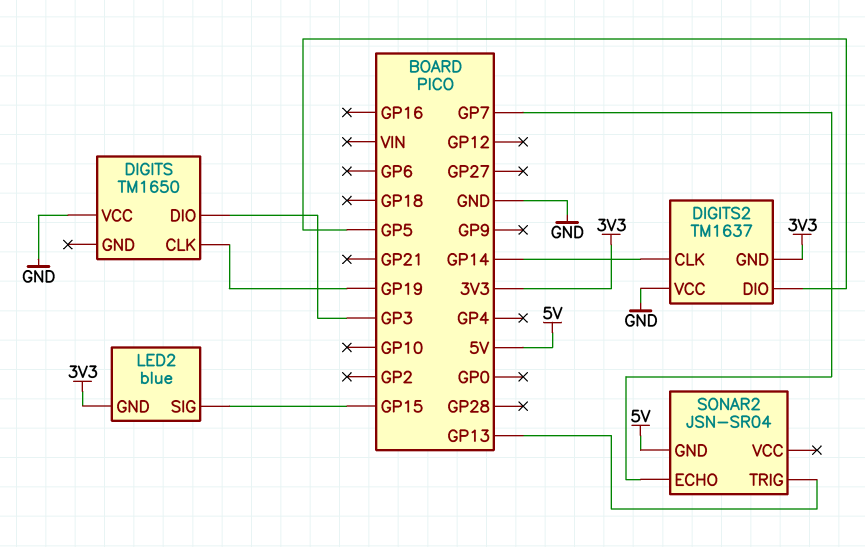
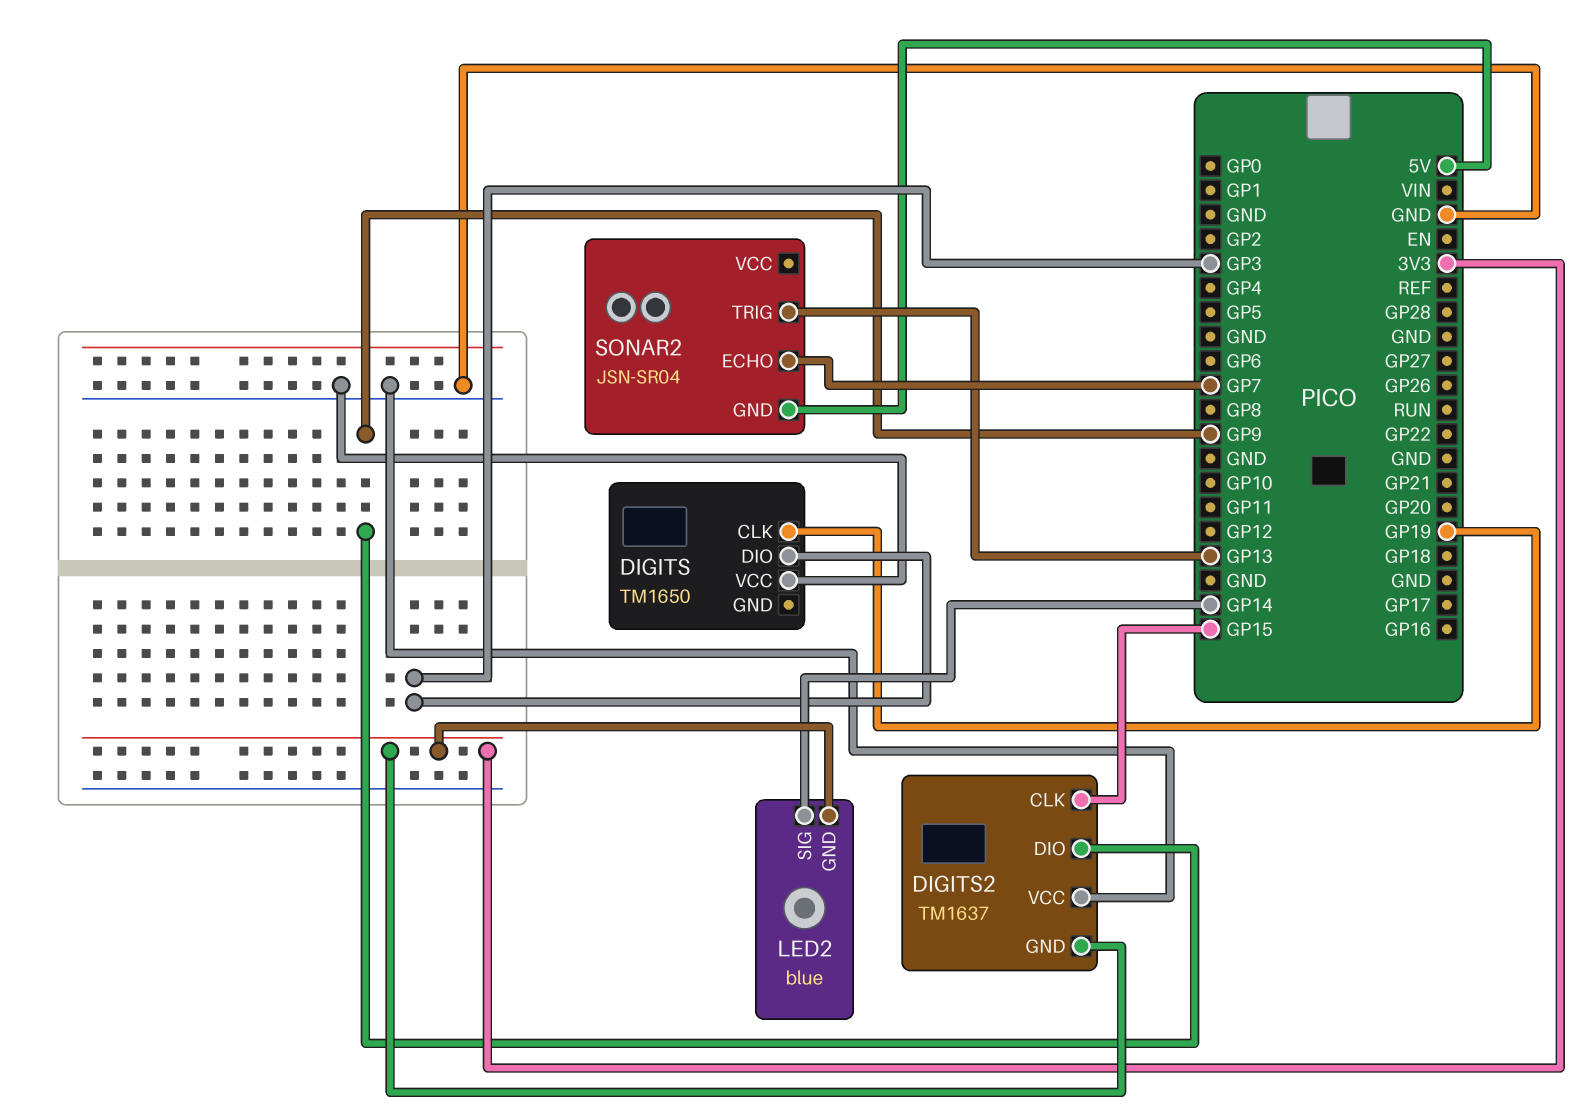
DIGITS2 pin CLK: GP14 -> GP15
DIGITS2 pin DIO: GP5 -> GP9
LED2 pin SIG: GP15 -> GP14

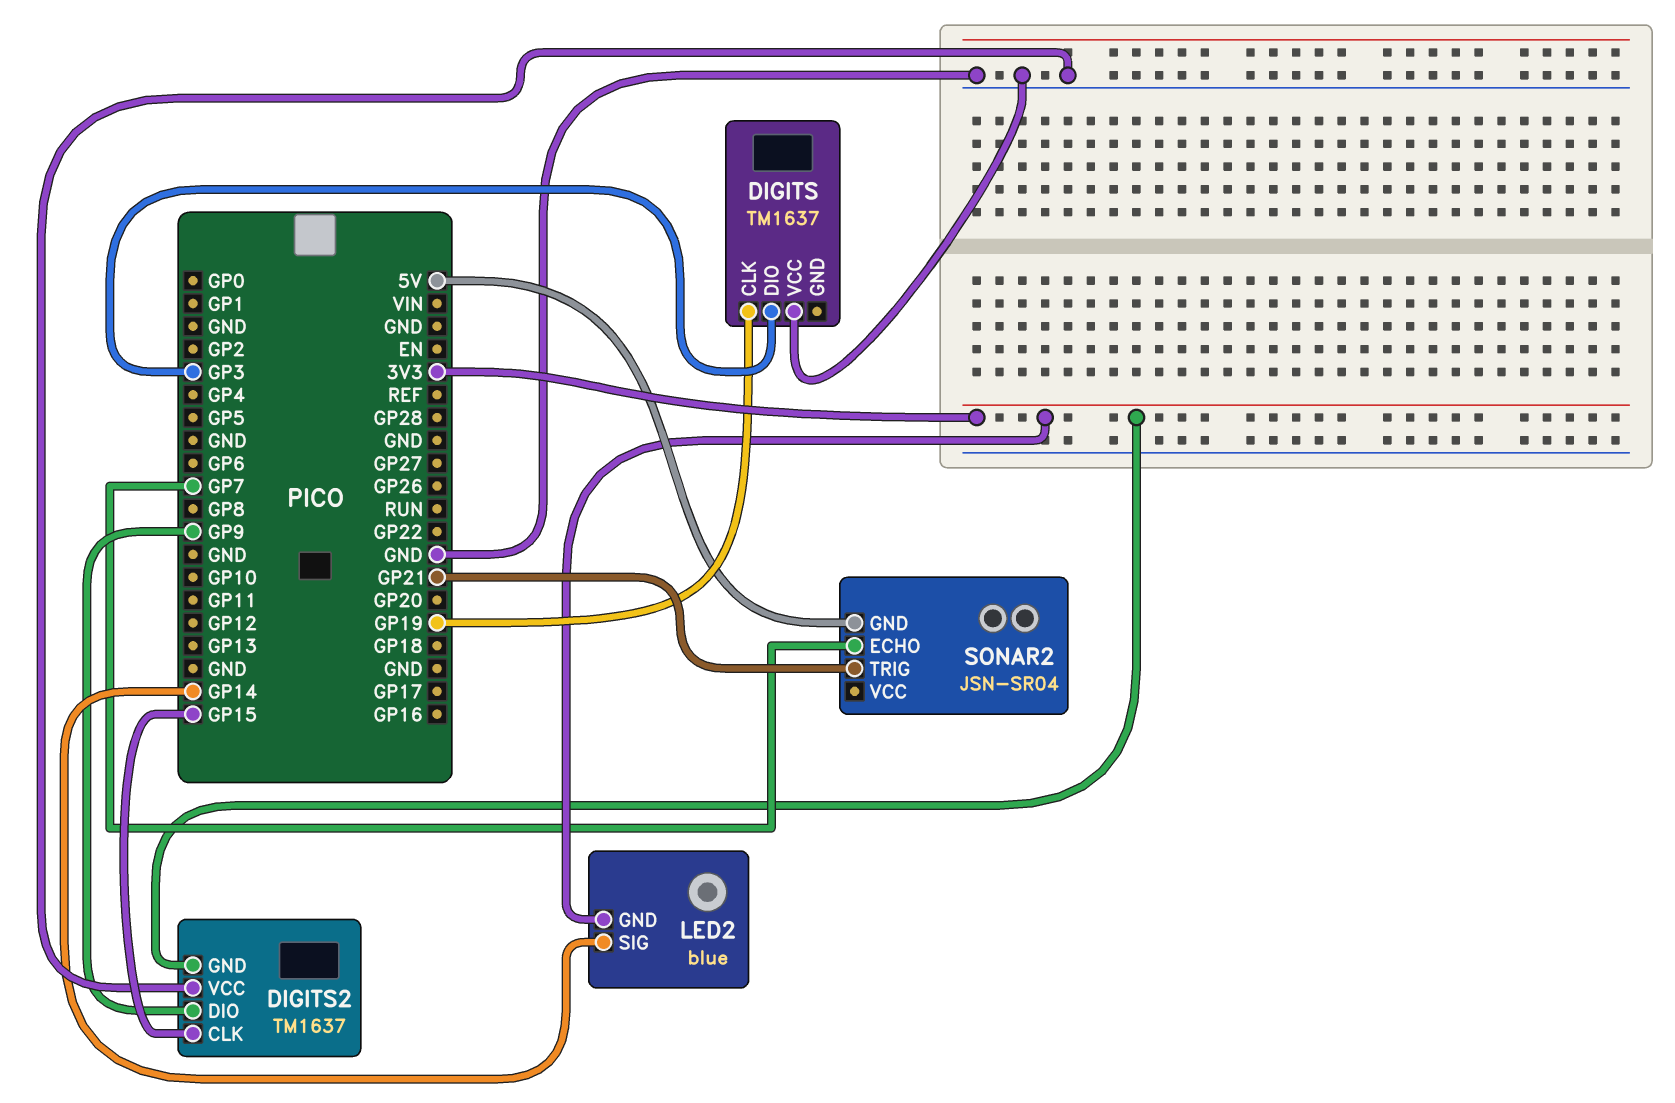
DIGITS: TM1650 -> TM1637
SONAR2 pin TRIG: GP13 -> GP21

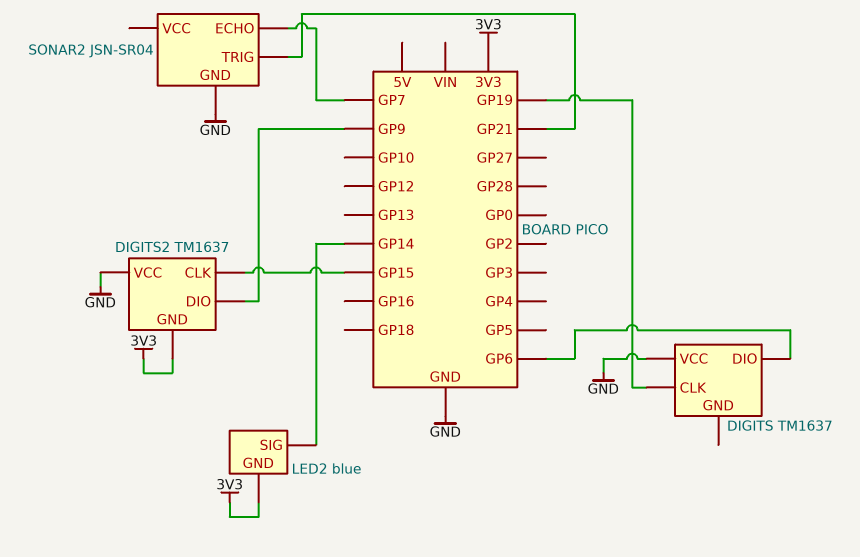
DIGITS pin DIO: GP3 -> GP6
SONAR2 pin GND: 5V -> GND

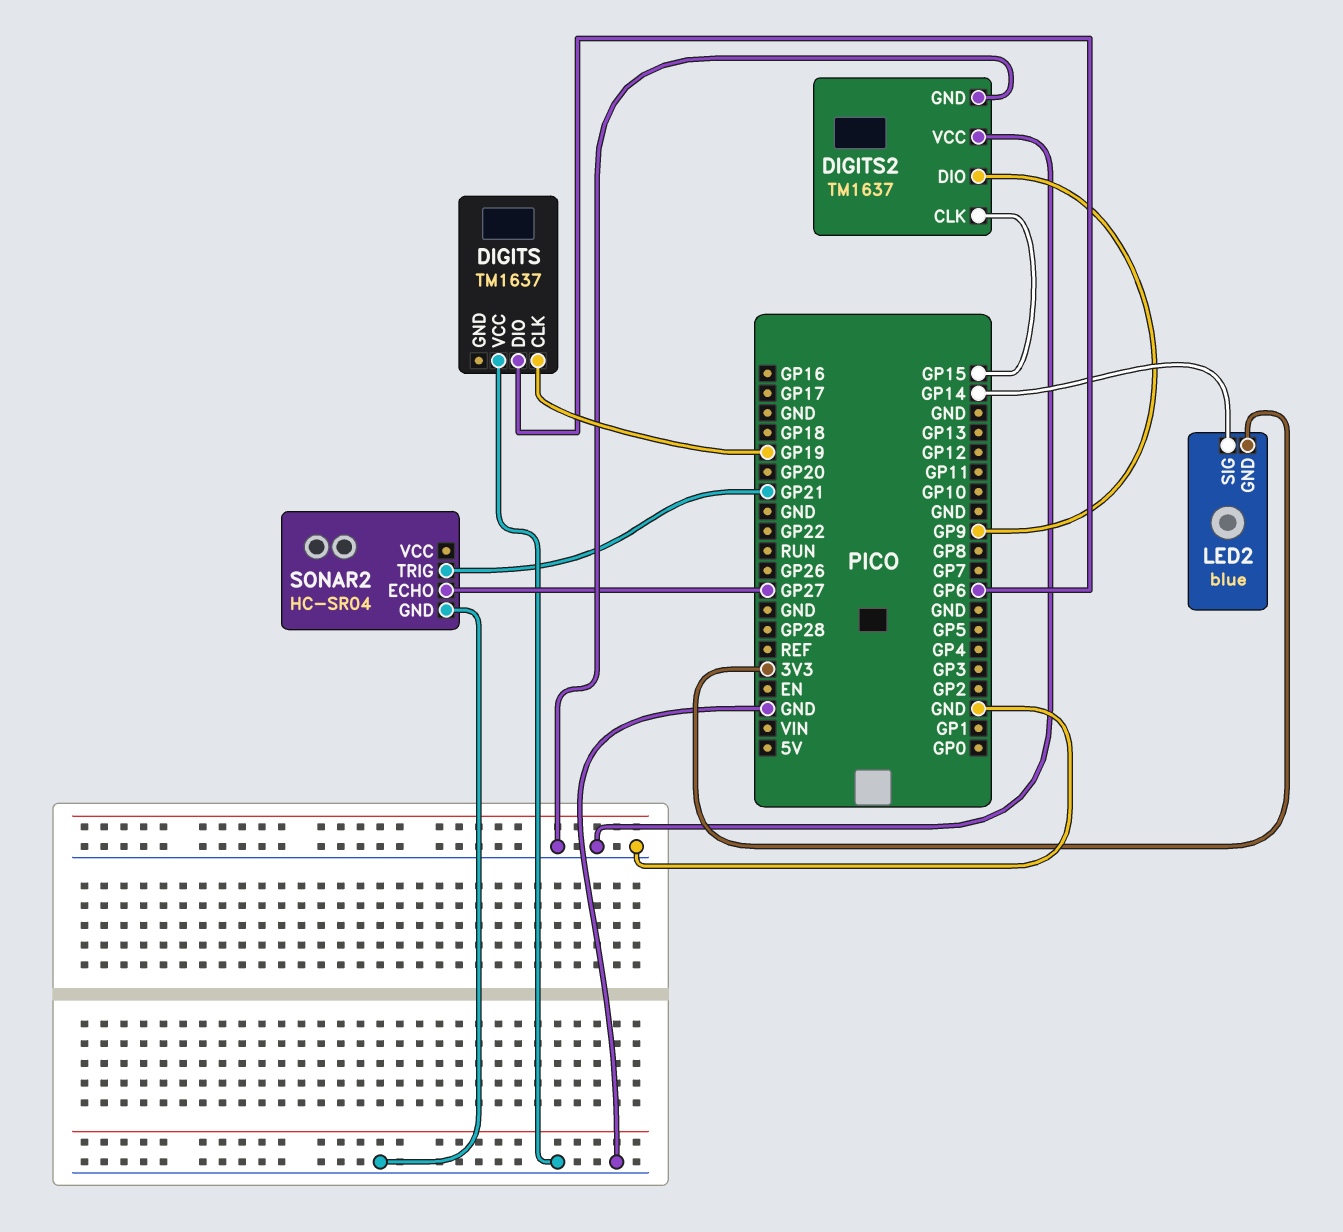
DIGITS2 pin GND: 3V3 -> GND
SONAR2: JSN-SR04 -> HC-SR04
SONAR2 pin ECHO: GP7 -> GP27

